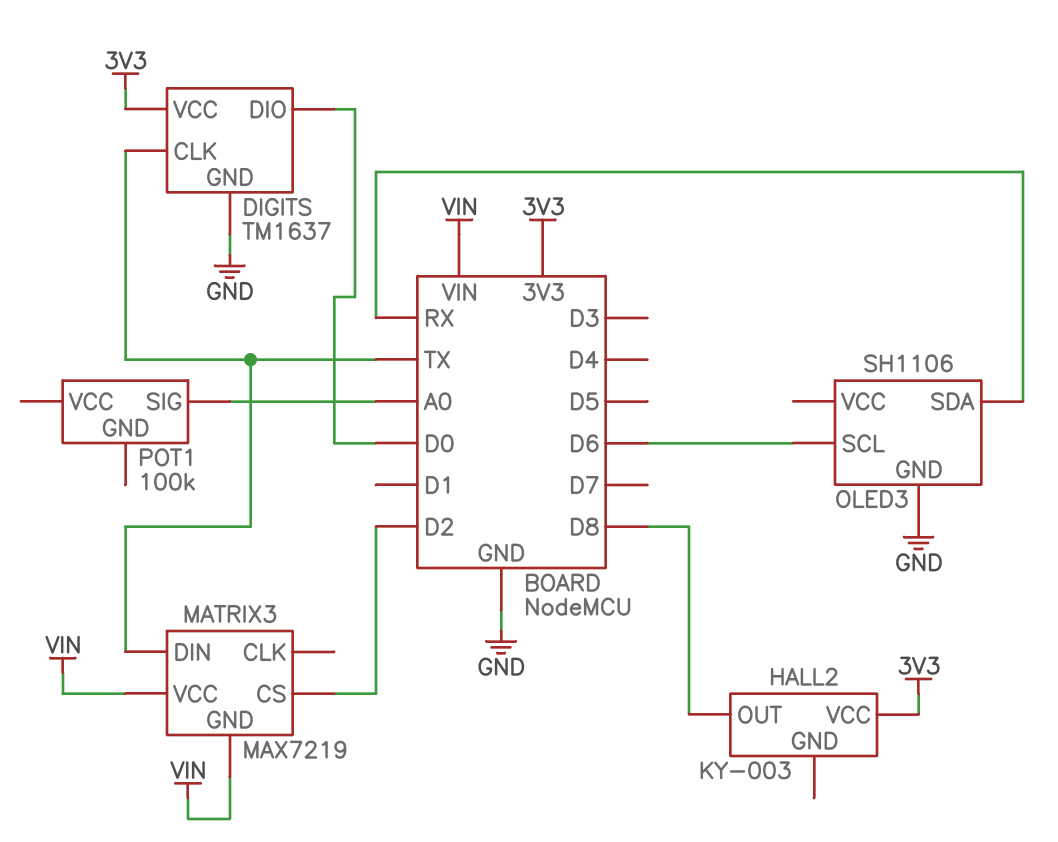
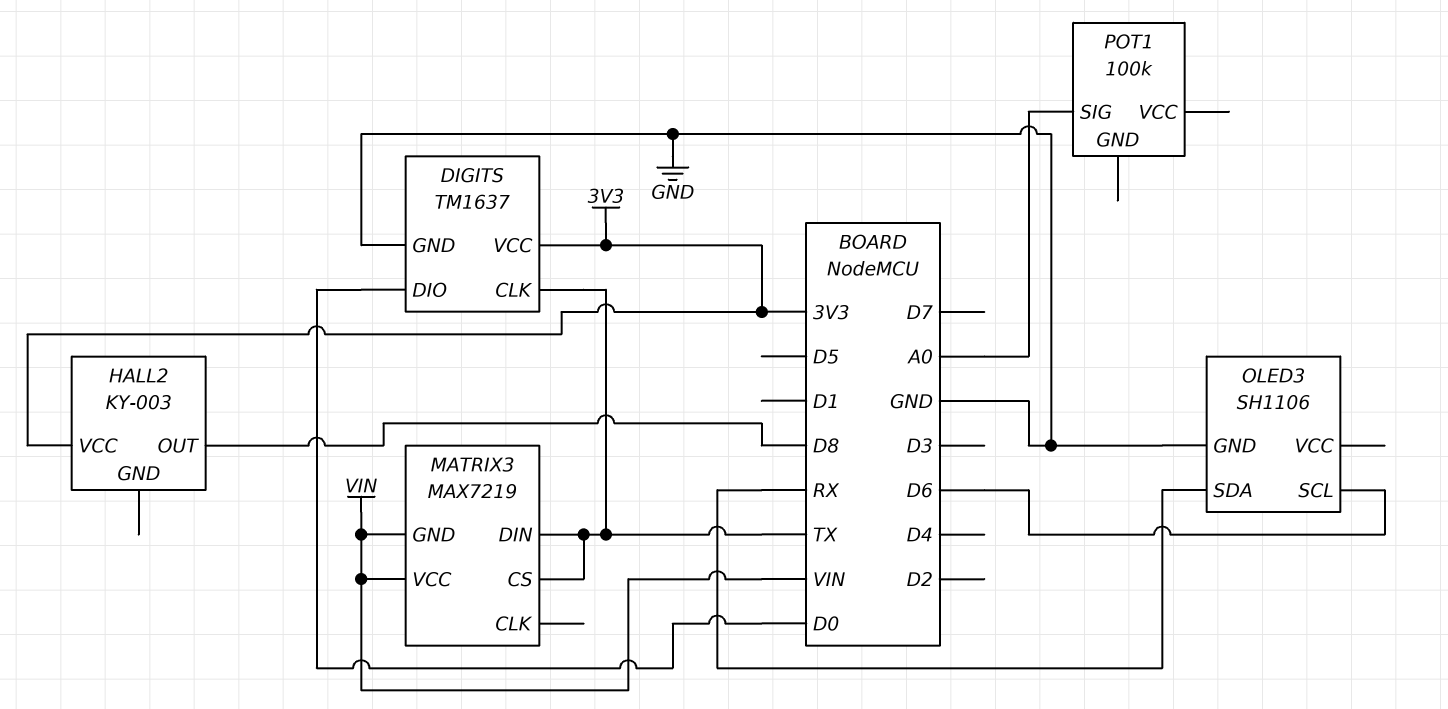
MATRIX3 pin CS: D2 -> TX

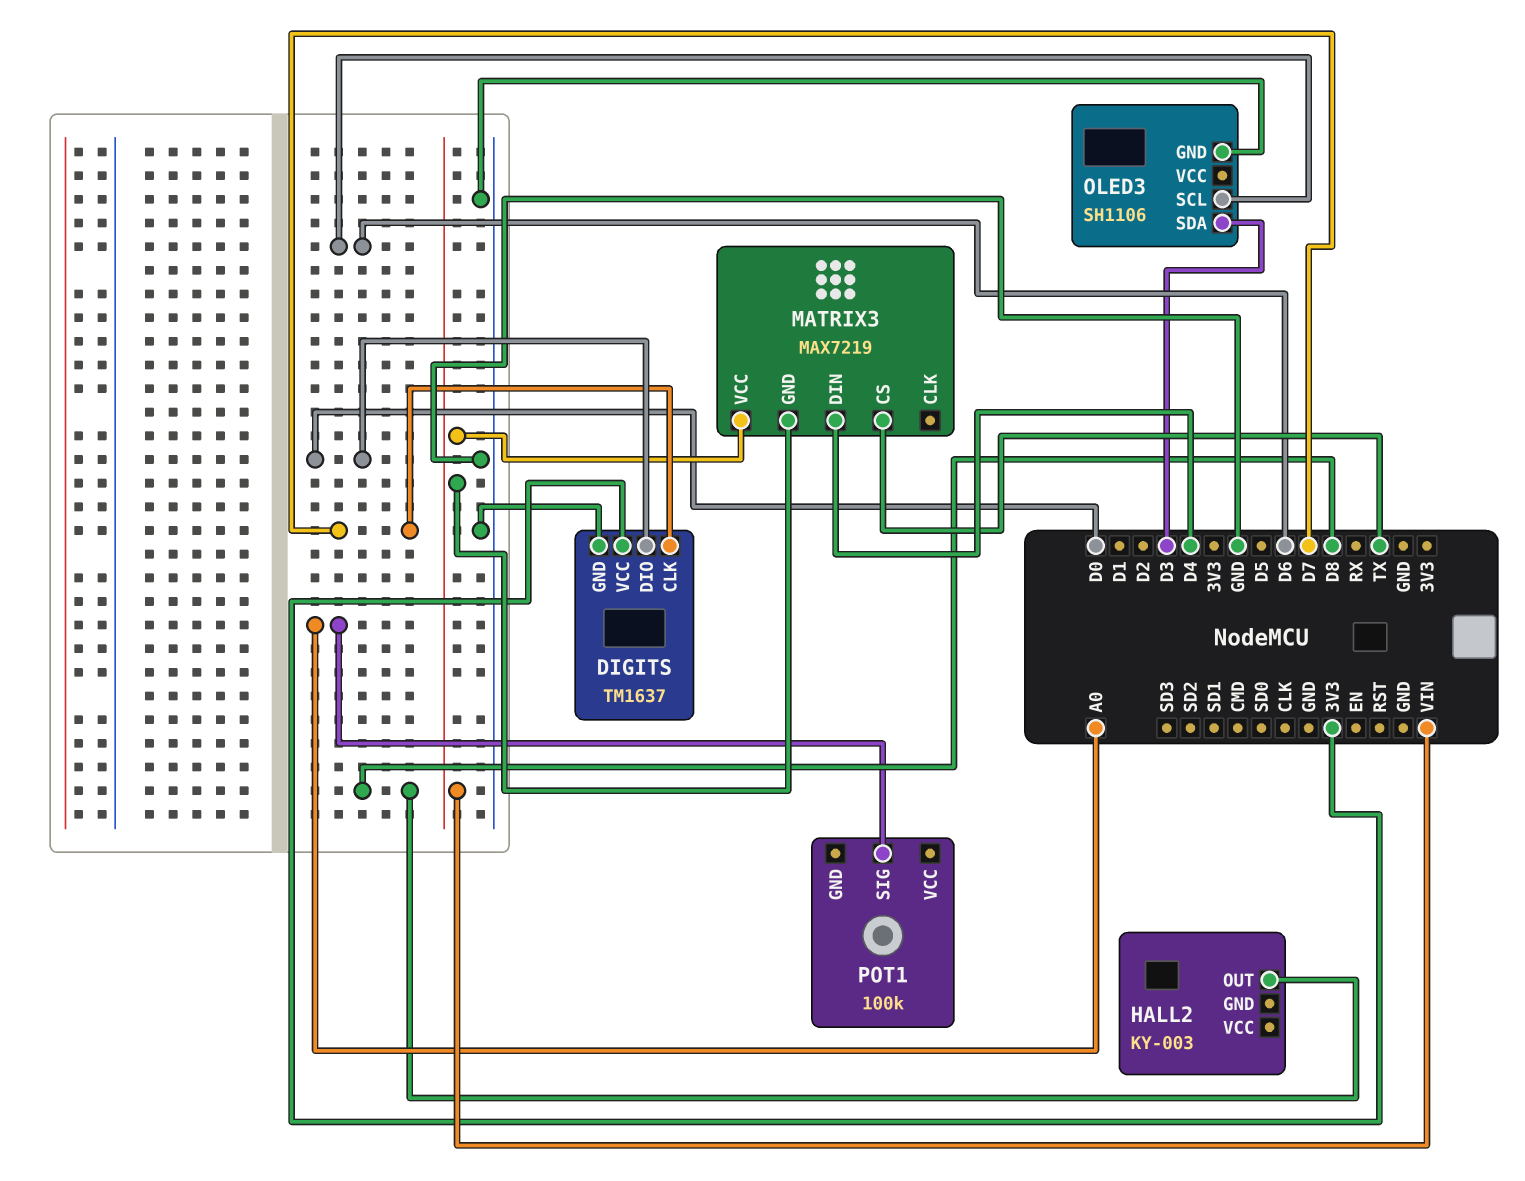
DIGITS pin CLK: TX -> D7
HALL2 pin VCC: 3V3 -> none
MATRIX3 pin DIN: TX -> D4
OLED3 pin SDA: RX -> D3

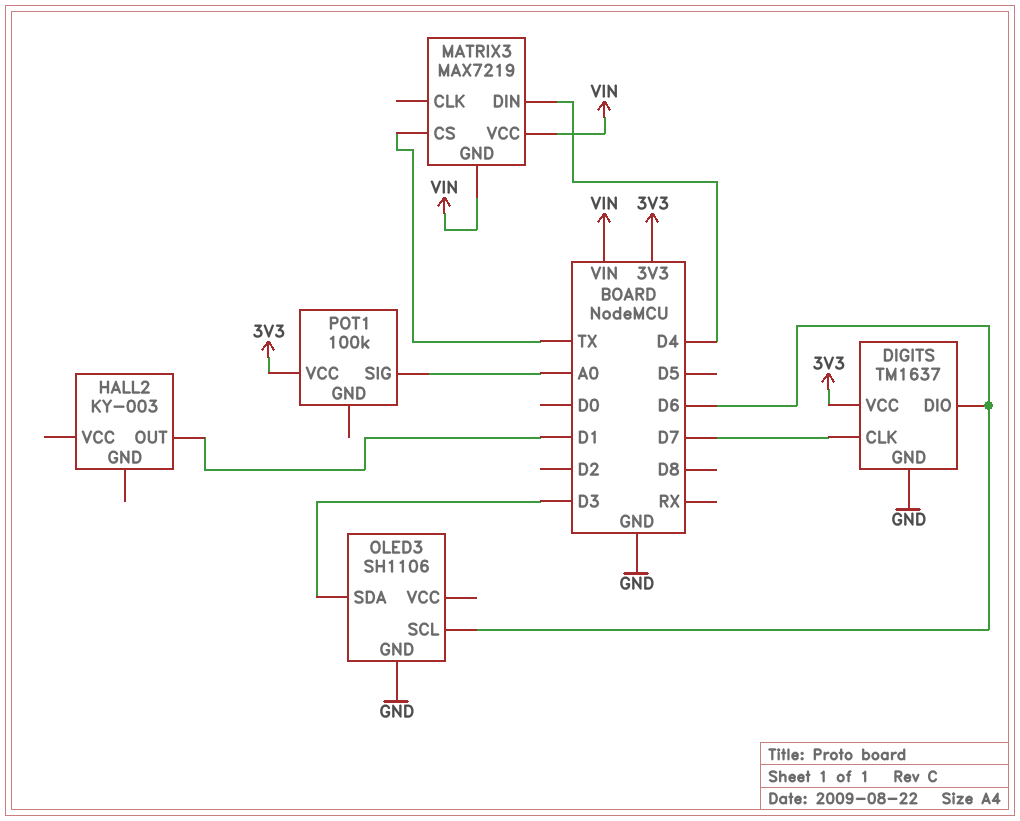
DIGITS pin DIO: D0 -> D6
HALL2 pin OUT: D8 -> D1
POT1 pin VCC: none -> 3V3

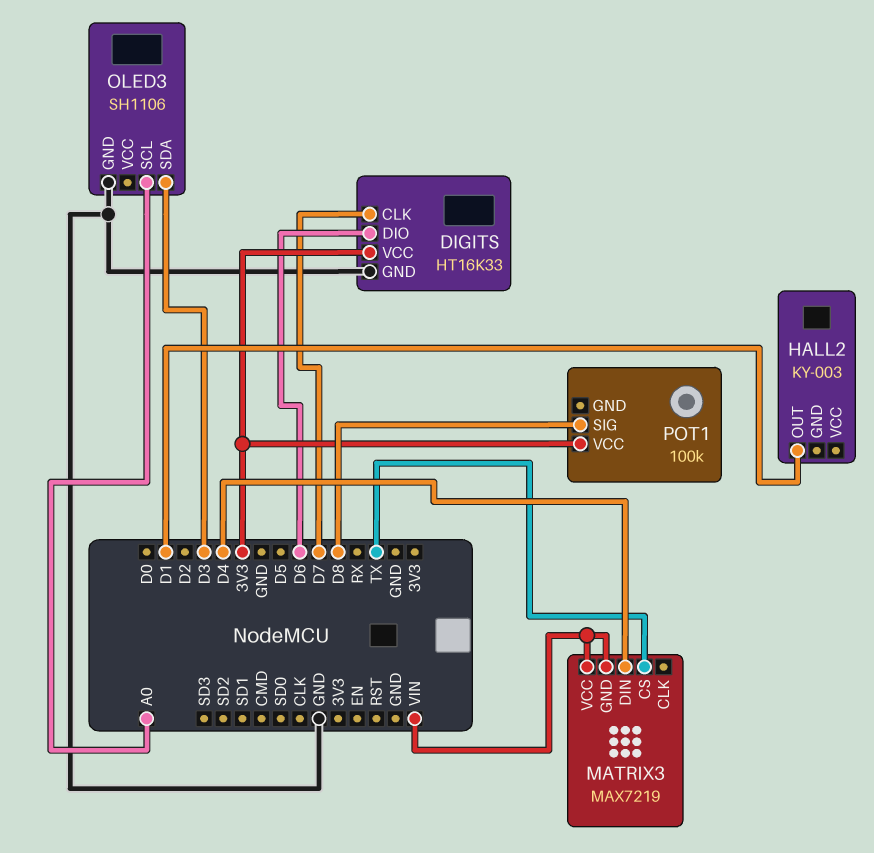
DIGITS: TM1637 -> HT16K33
OLED3 pin SCL: D6 -> A0
POT1 pin SIG: A0 -> D8

